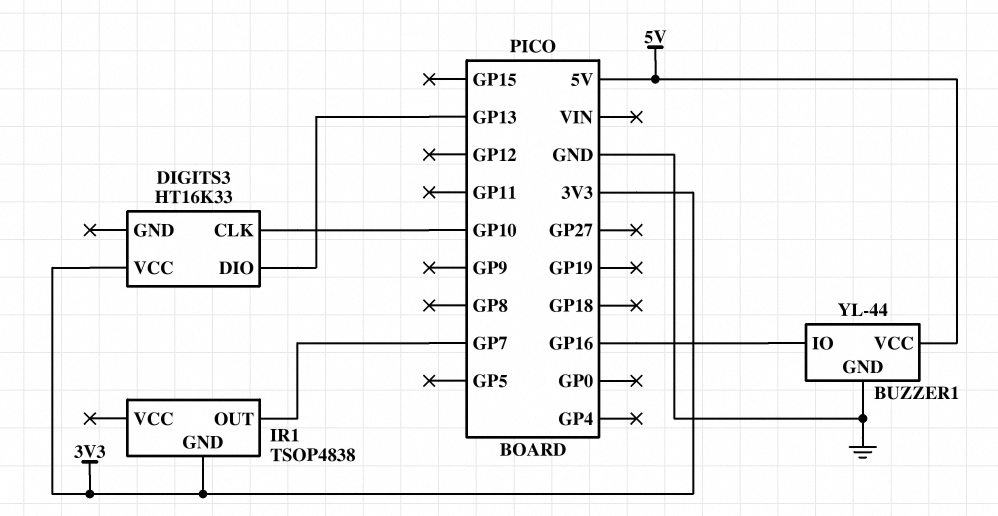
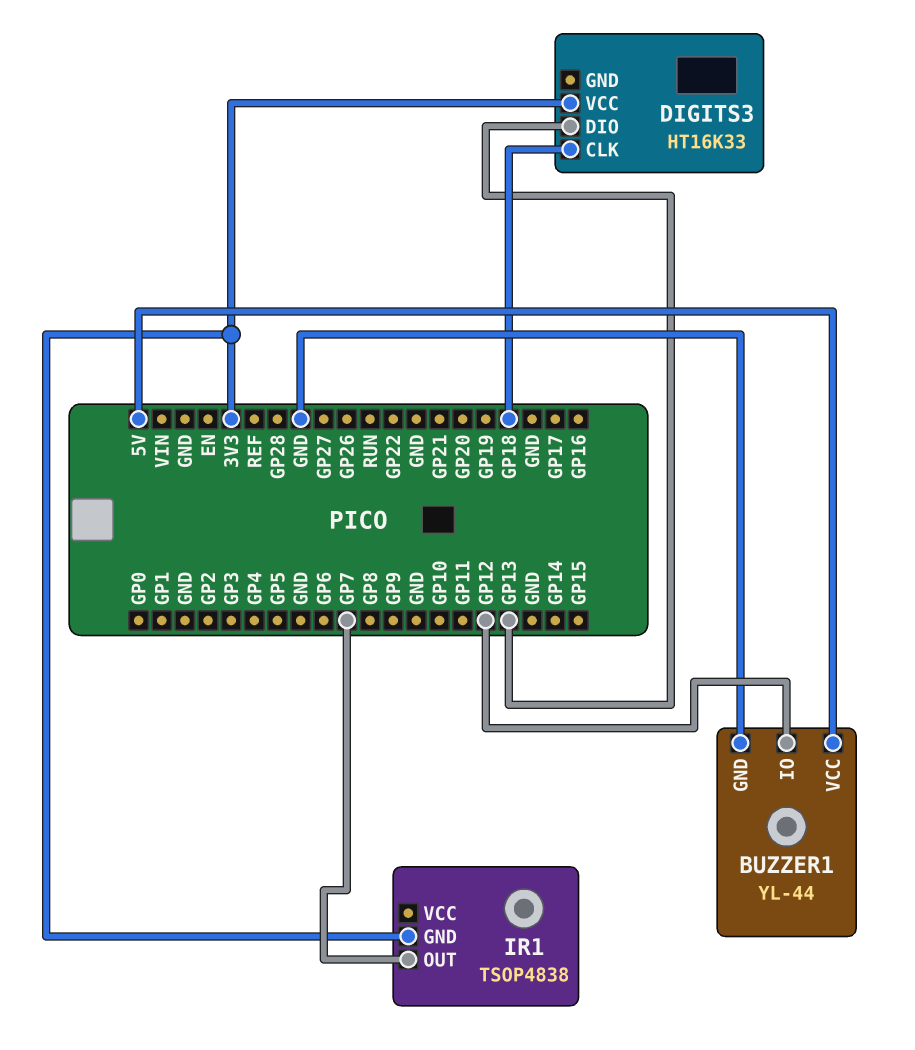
BUZZER1 pin IO: GP16 -> GP12
DIGITS3 pin CLK: GP10 -> GP18

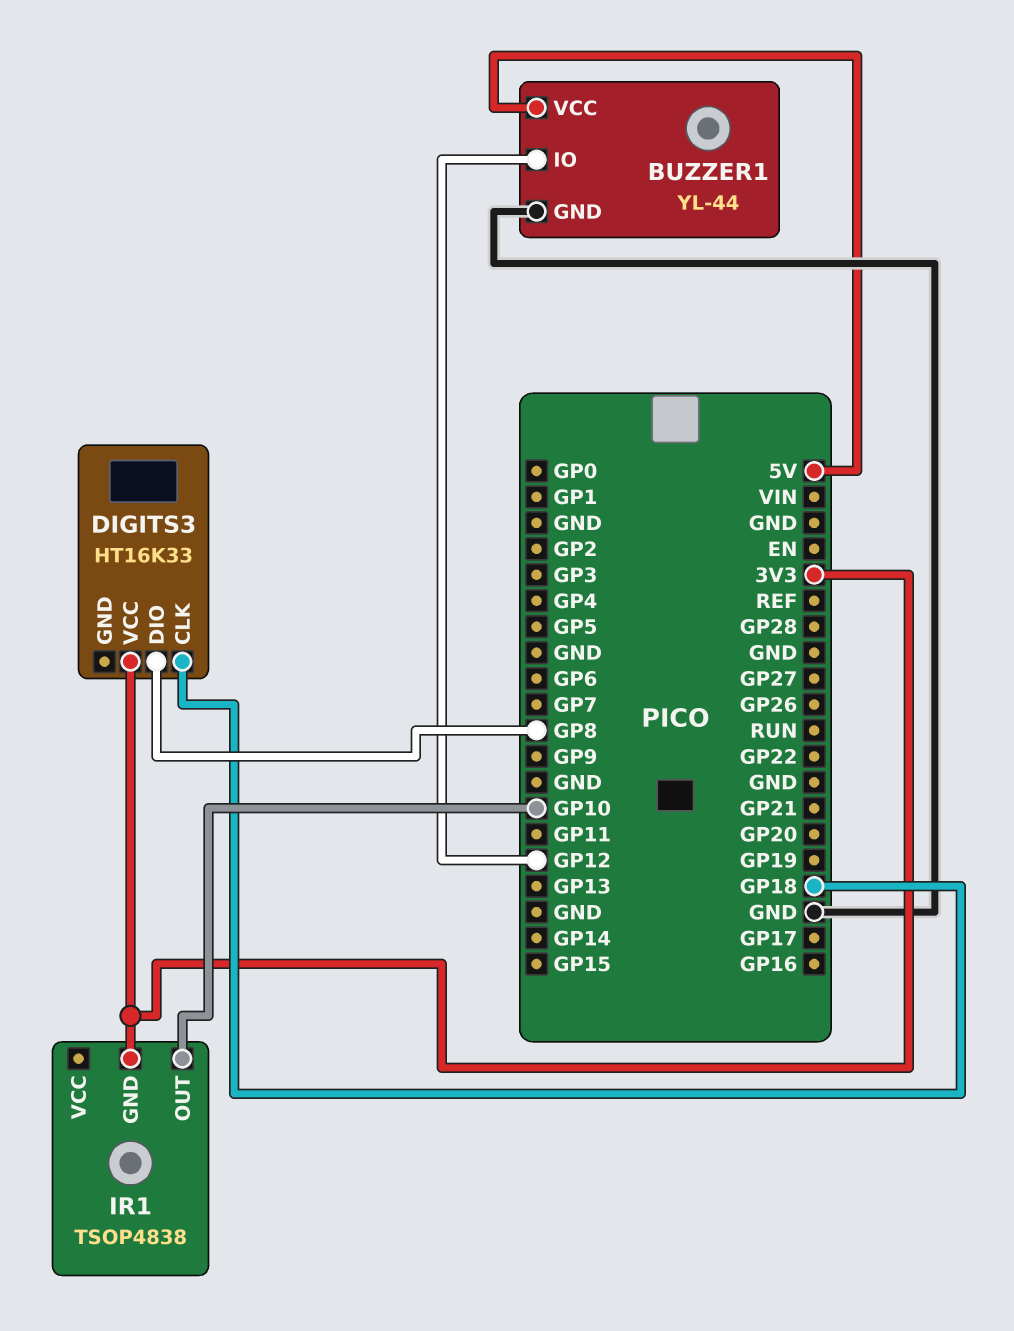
DIGITS3 pin DIO: GP13 -> GP8
IR1 pin OUT: GP7 -> GP10

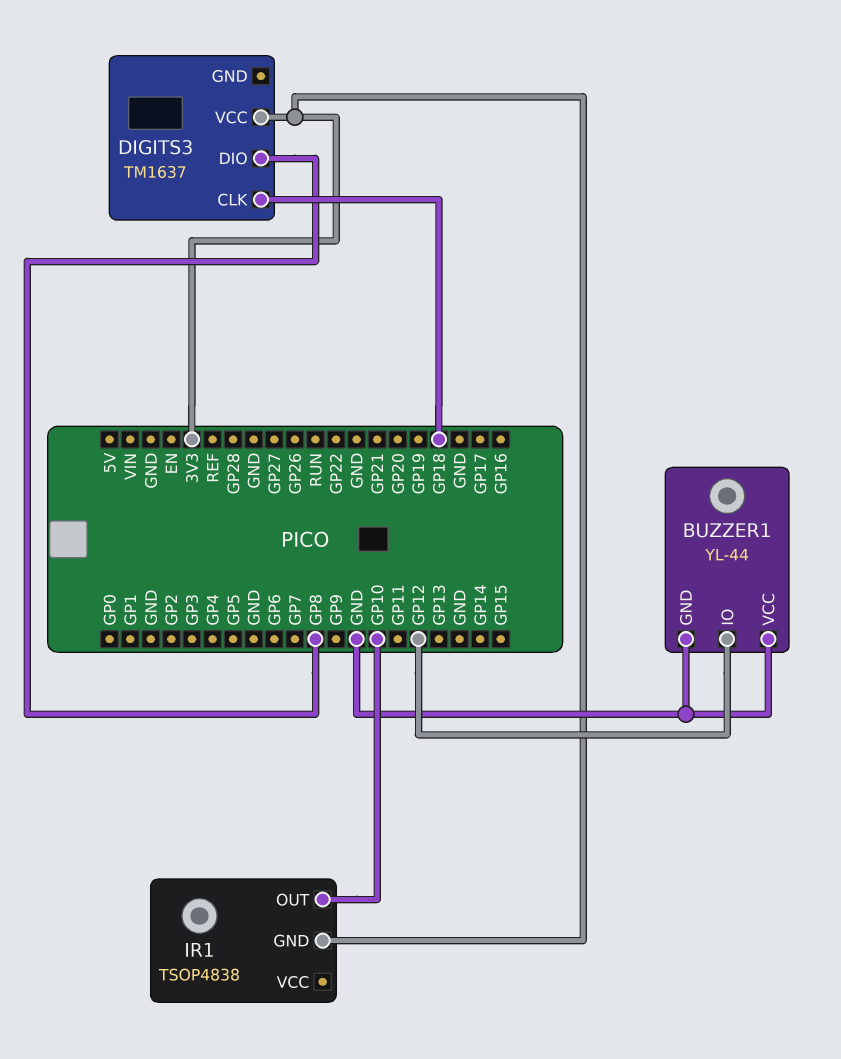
BUZZER1 pin VCC: 5V -> GND
DIGITS3: HT16K33 -> TM1637

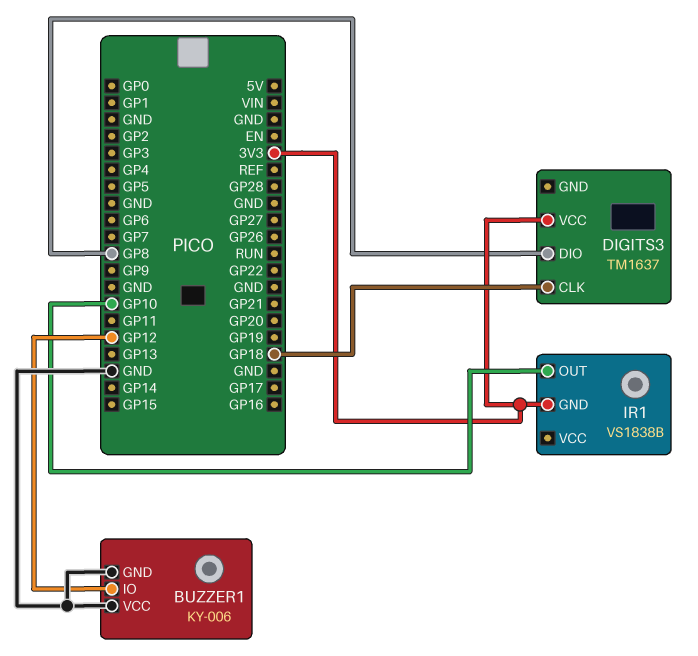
BUZZER1: YL-44 -> KY-006
IR1: TSOP4838 -> VS1838B

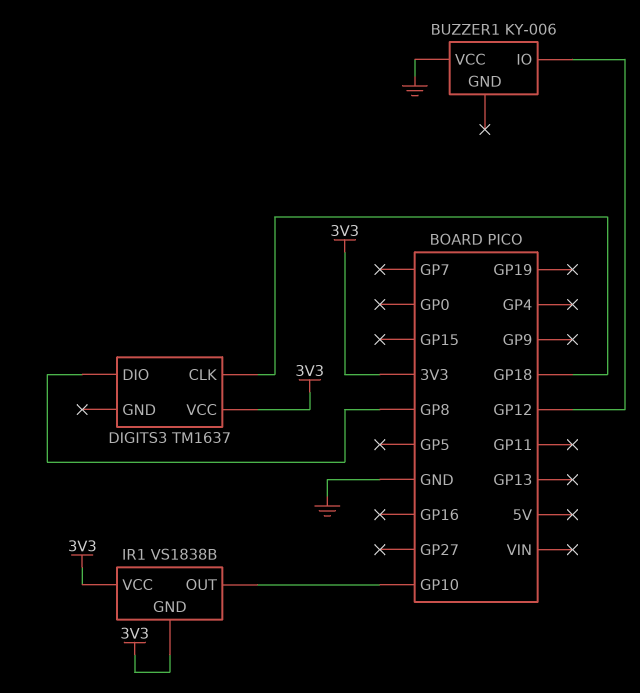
BUZZER1 pin GND: GND -> none
IR1 pin VCC: none -> 3V3

